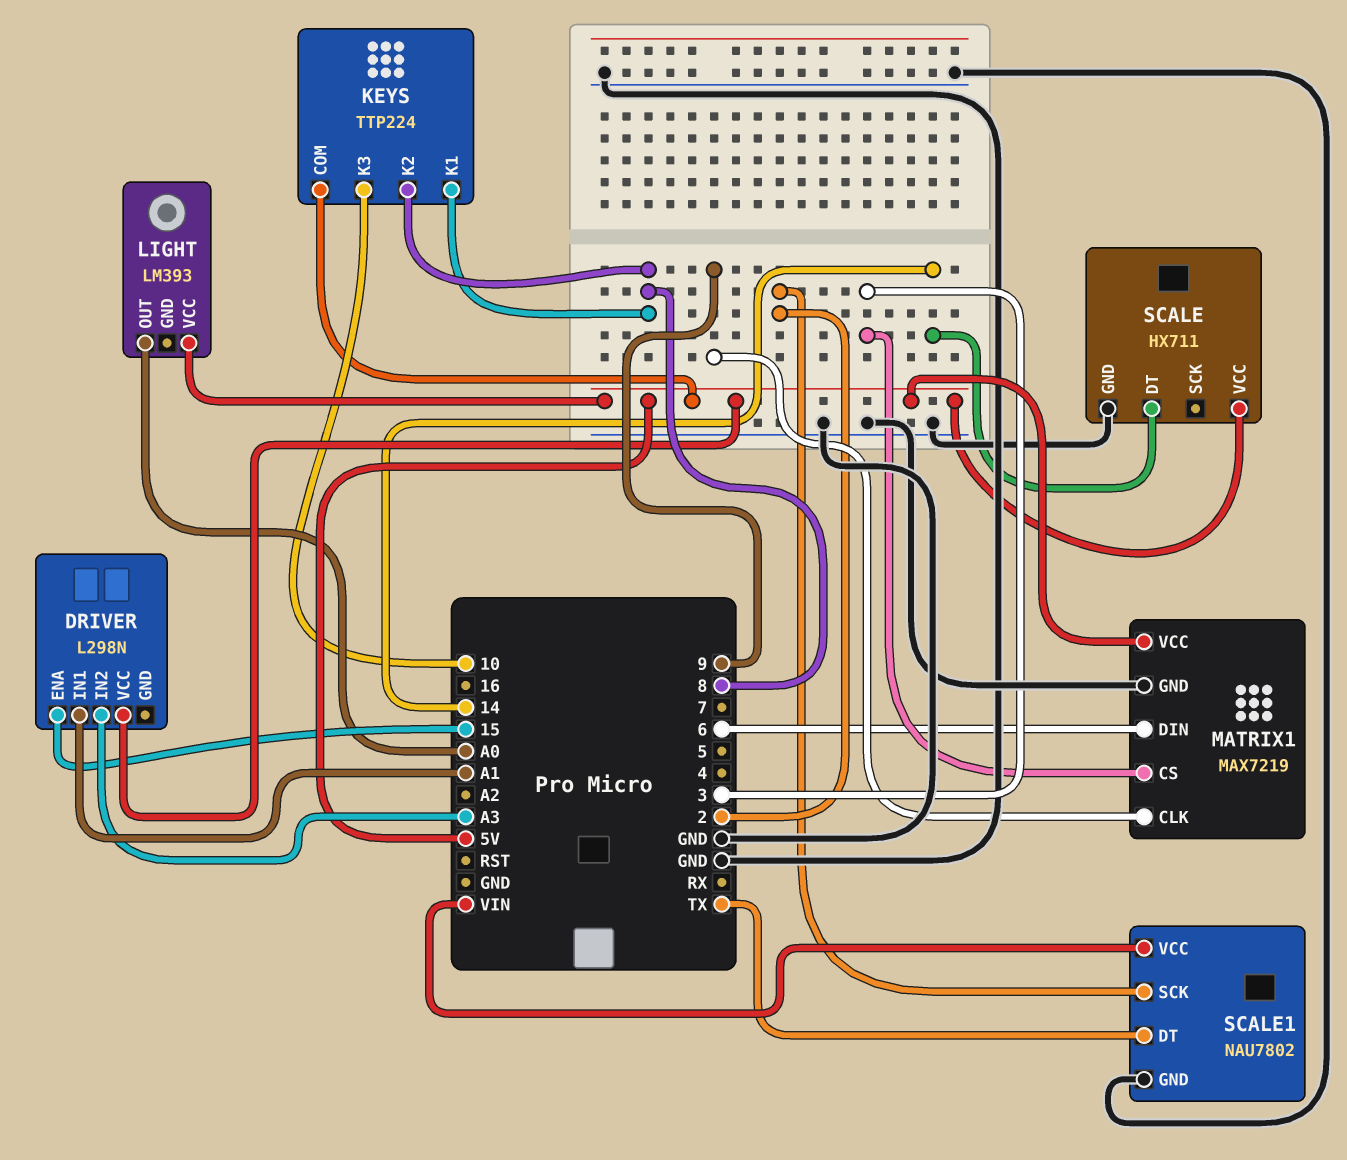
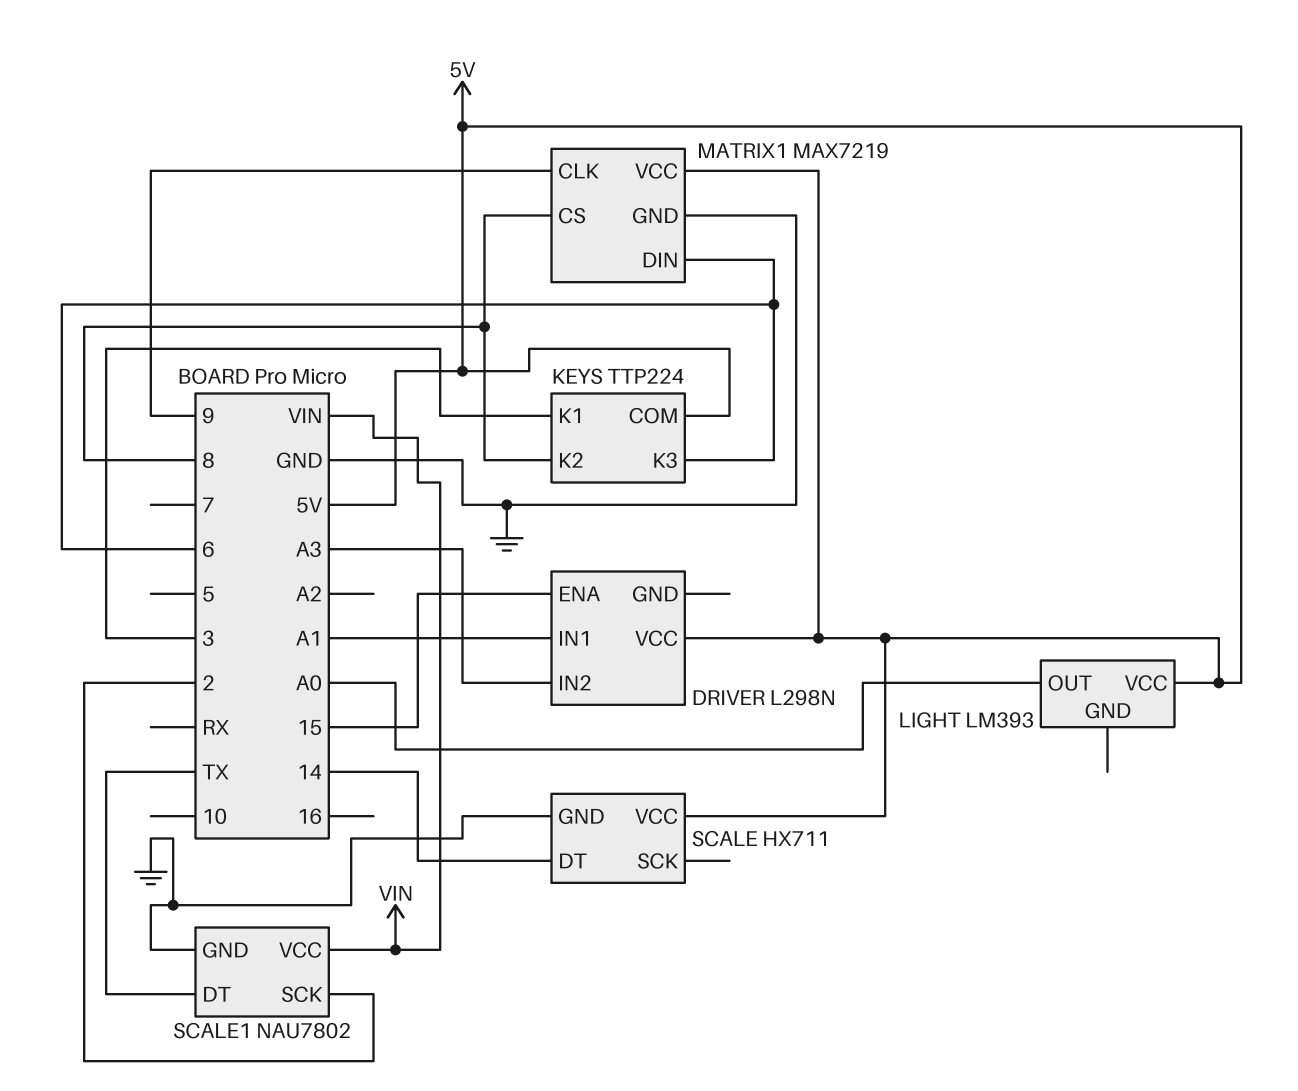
KEYS pin K1: 8 -> 3
KEYS pin K3: 10 -> 6
MATRIX1 pin CS: 3 -> 8

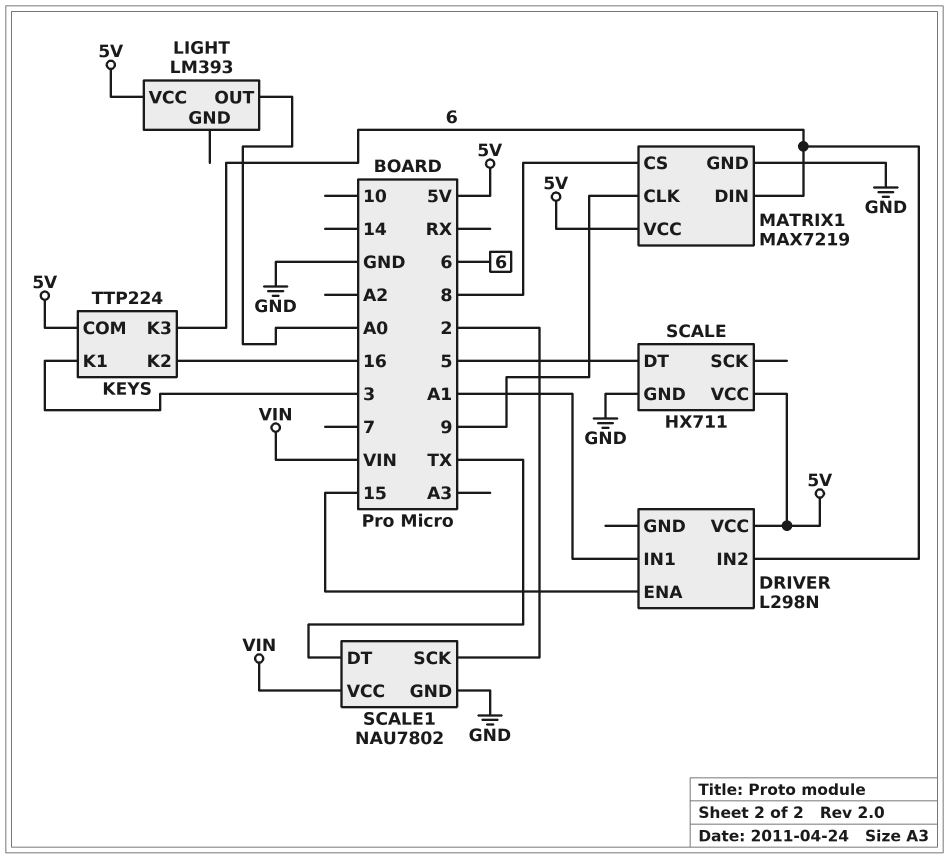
DRIVER pin IN2: A3 -> 6
KEYS pin K2: 8 -> 16
SCALE pin DT: 14 -> 5

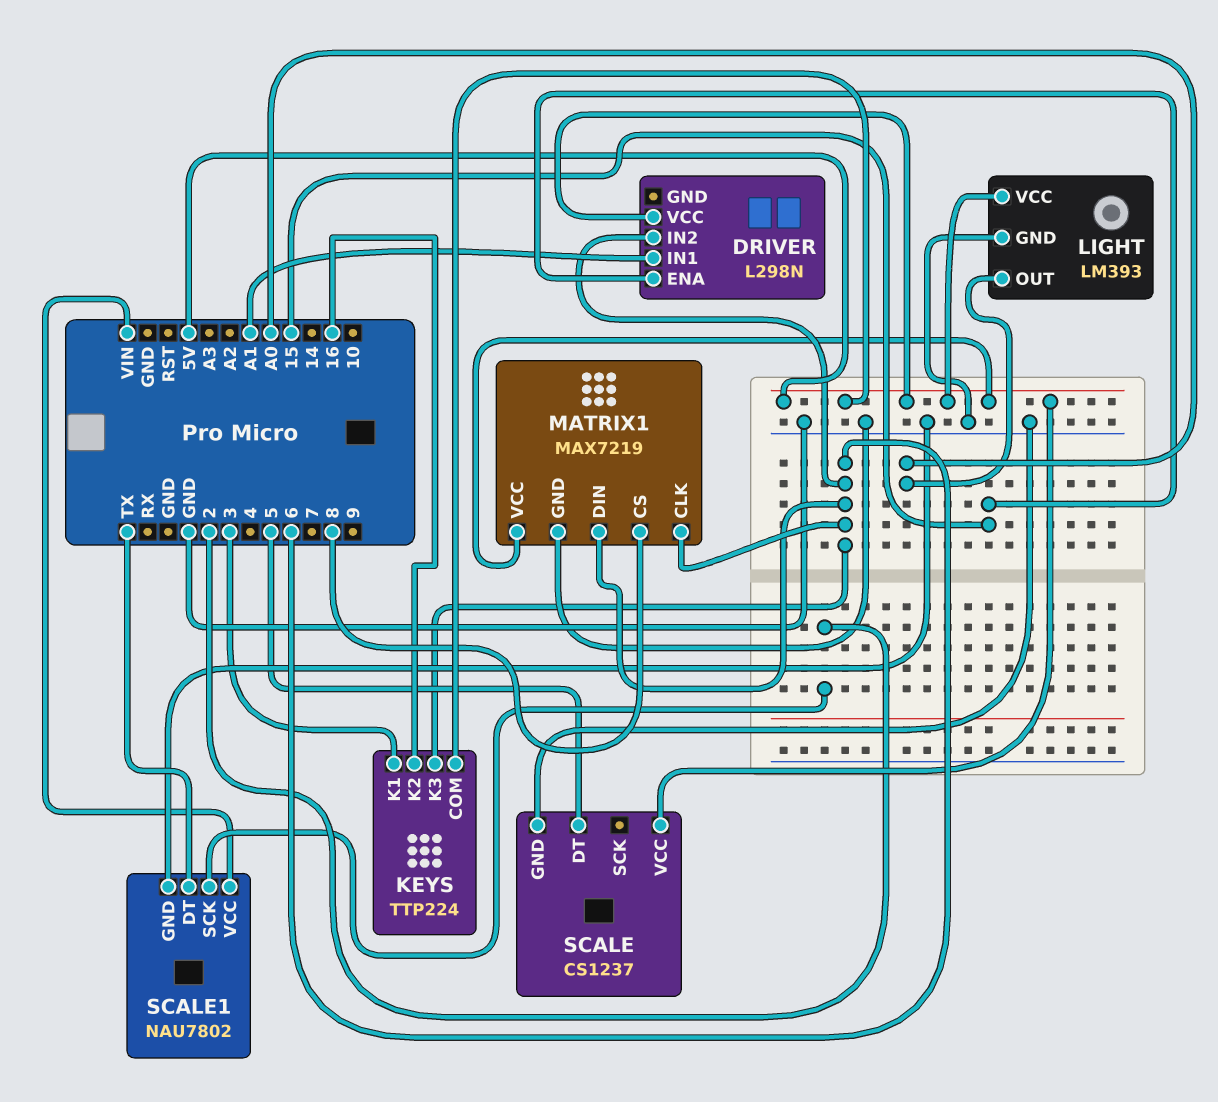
LIGHT pin GND: none -> GND
MATRIX1 pin CLK: 9 -> 6
SCALE: HX711 -> CS1237

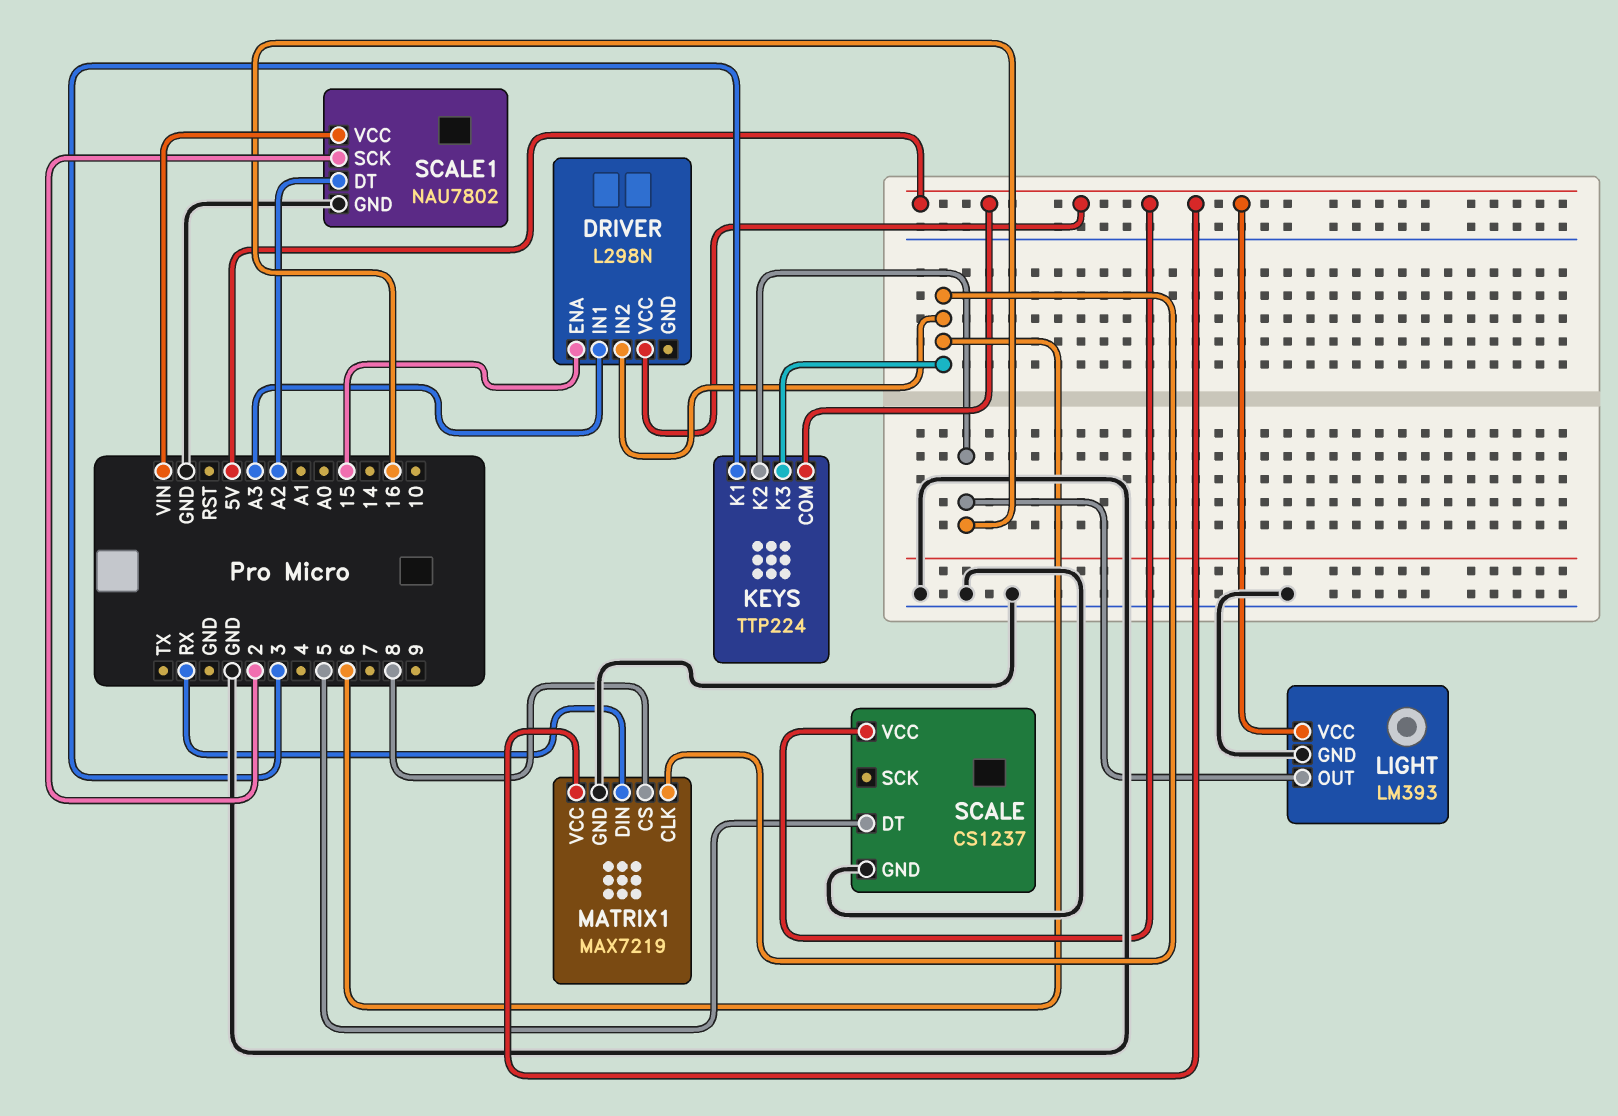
DRIVER pin IN1: A1 -> A3
LIGHT pin OUT: A0 -> 16
MATRIX1 pin DIN: 6 -> RX
SCALE1 pin DT: TX -> A2

